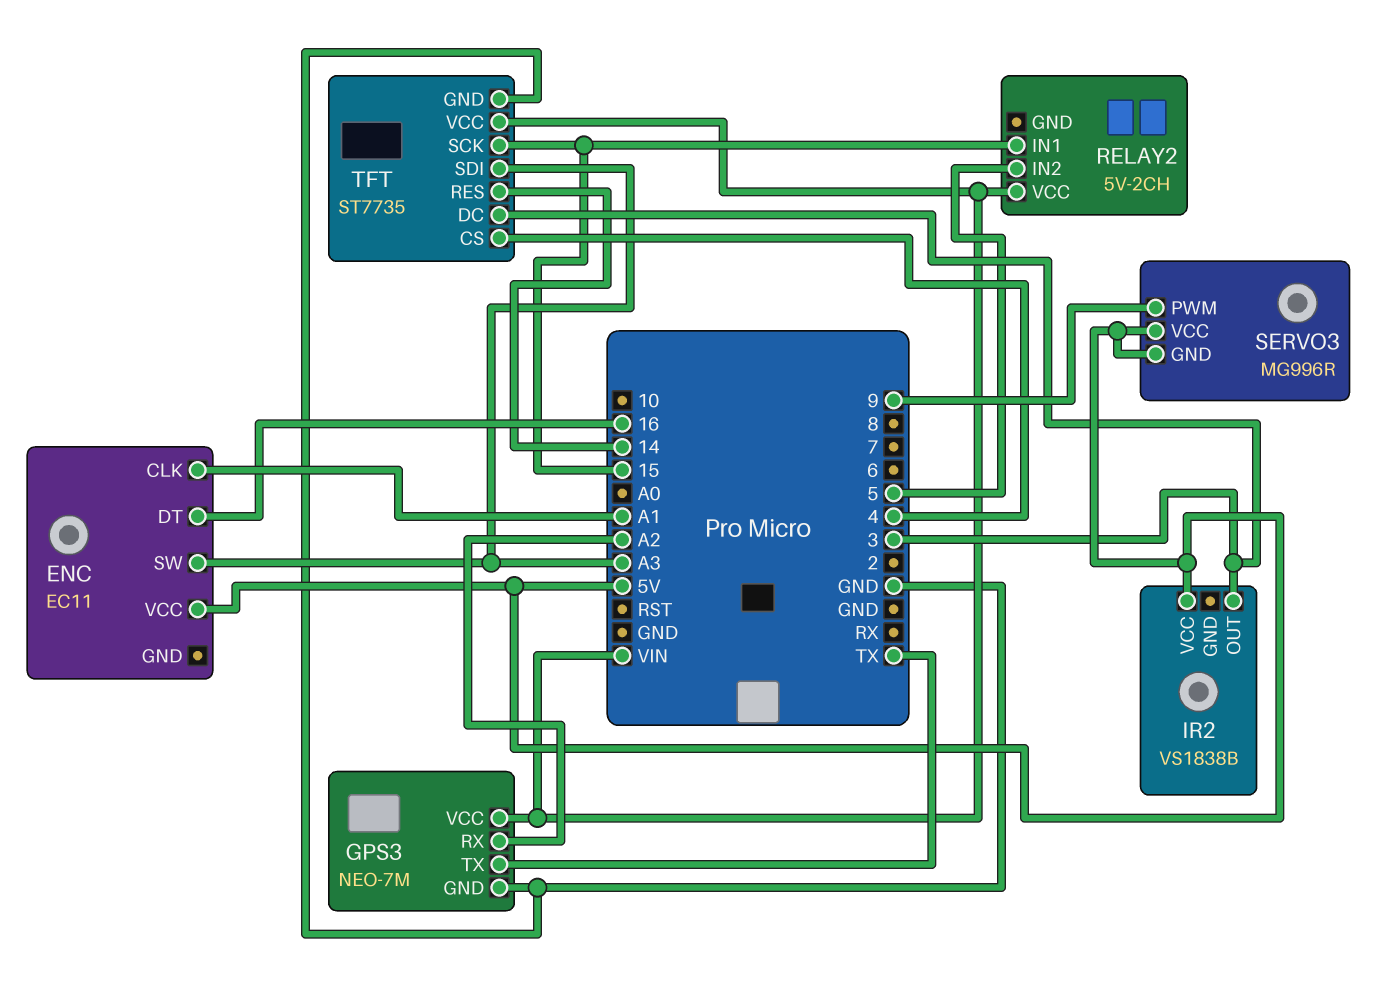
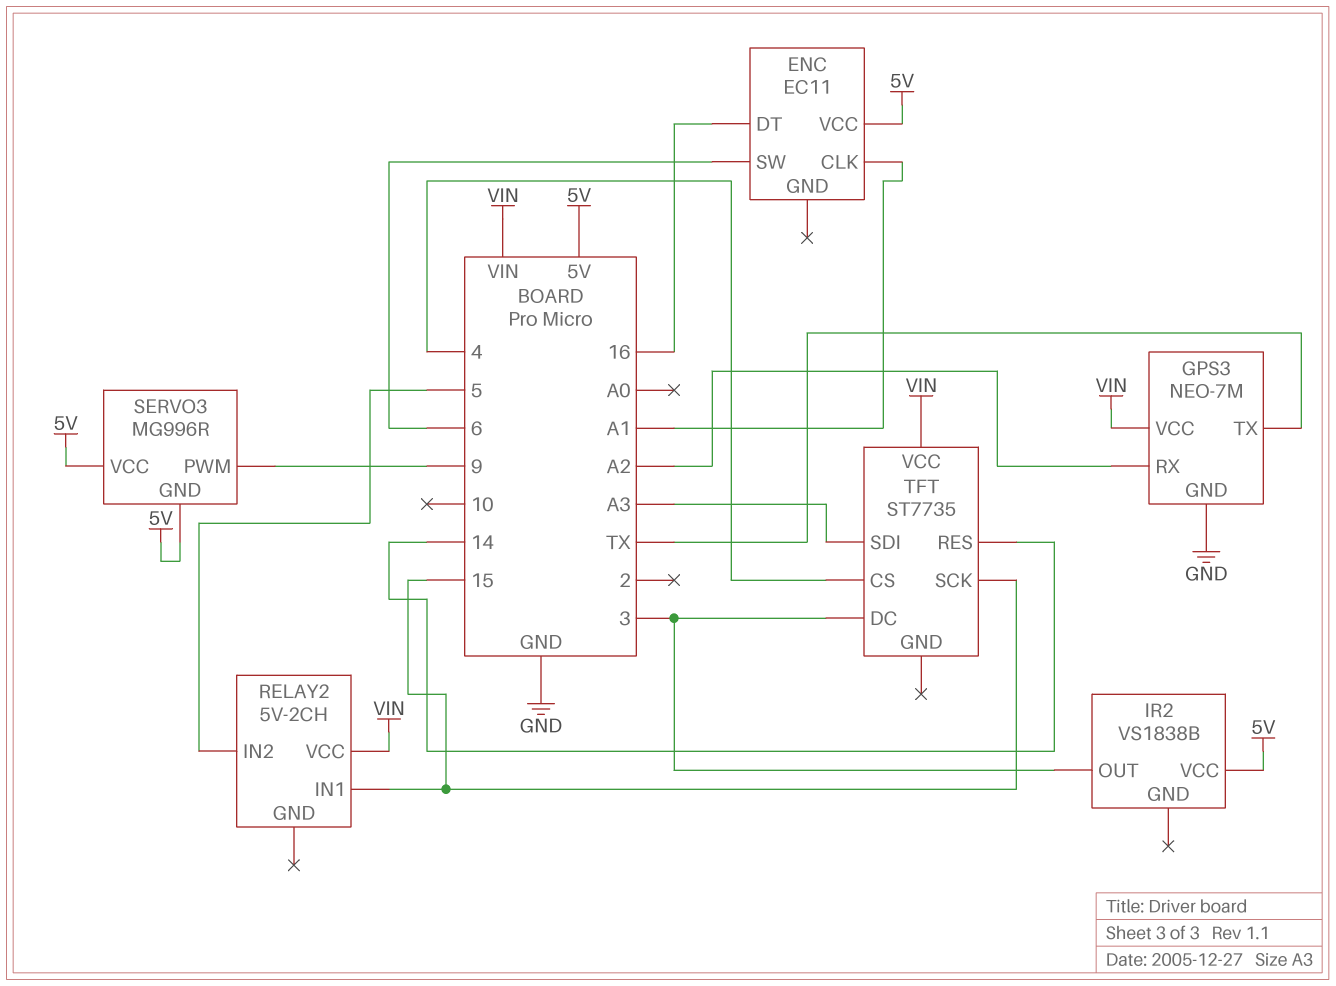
ENC pin SW: A3 -> 6
TFT pin GND: GND -> none

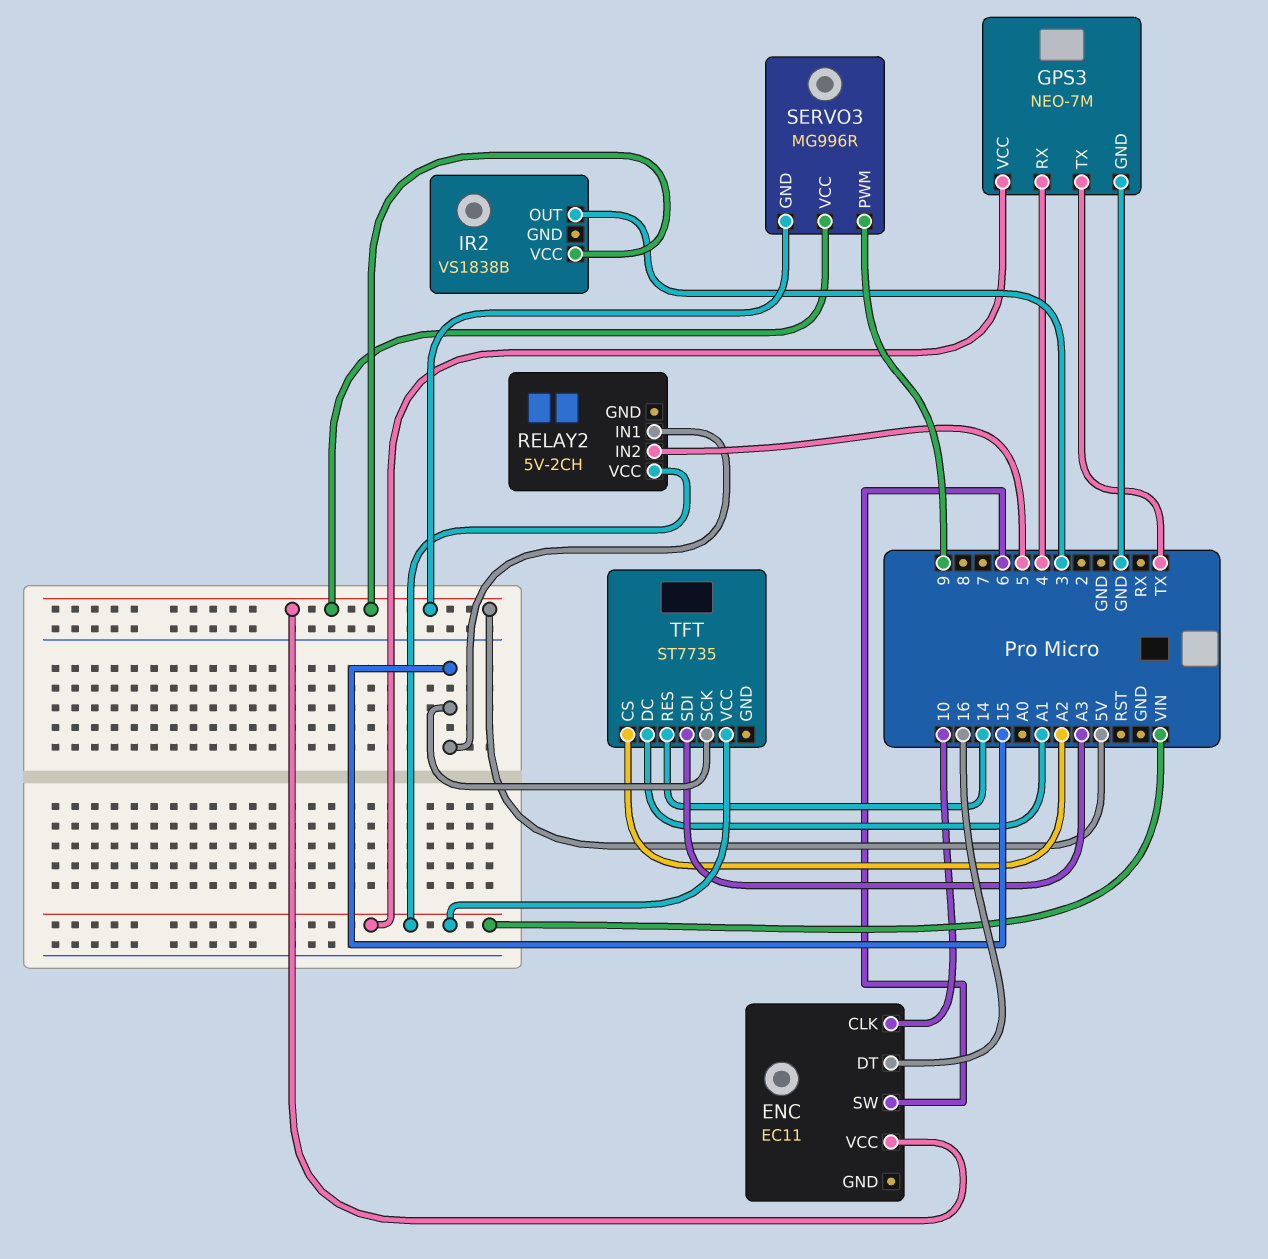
ENC pin CLK: A1 -> 10
GPS3 pin RX: A2 -> 4
TFT pin CS: 4 -> A2
TFT pin DC: 3 -> A1

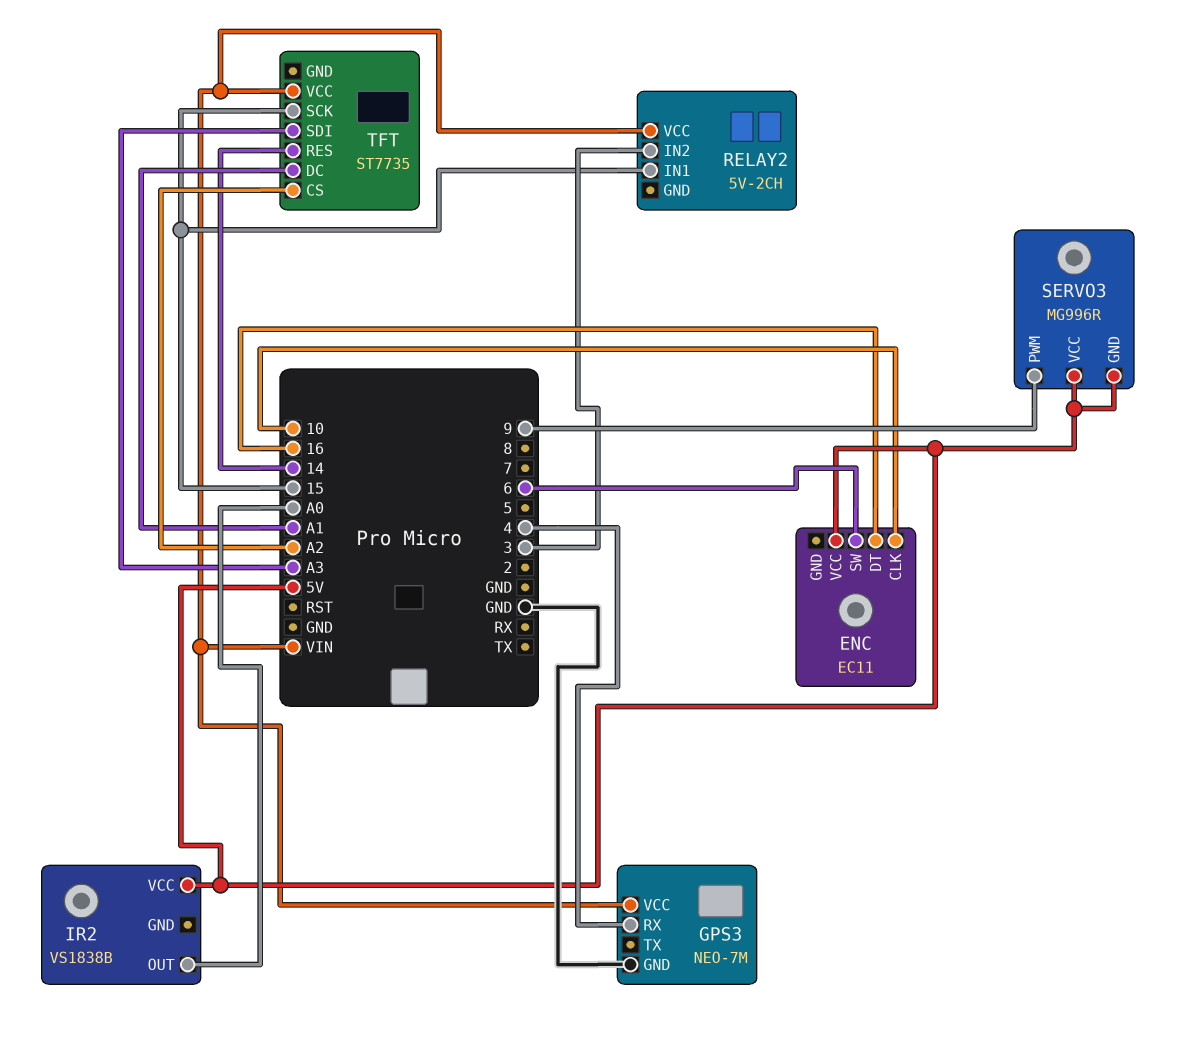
GPS3 pin TX: TX -> none
IR2 pin OUT: 3 -> A0
RELAY2 pin IN2: 5 -> 3

